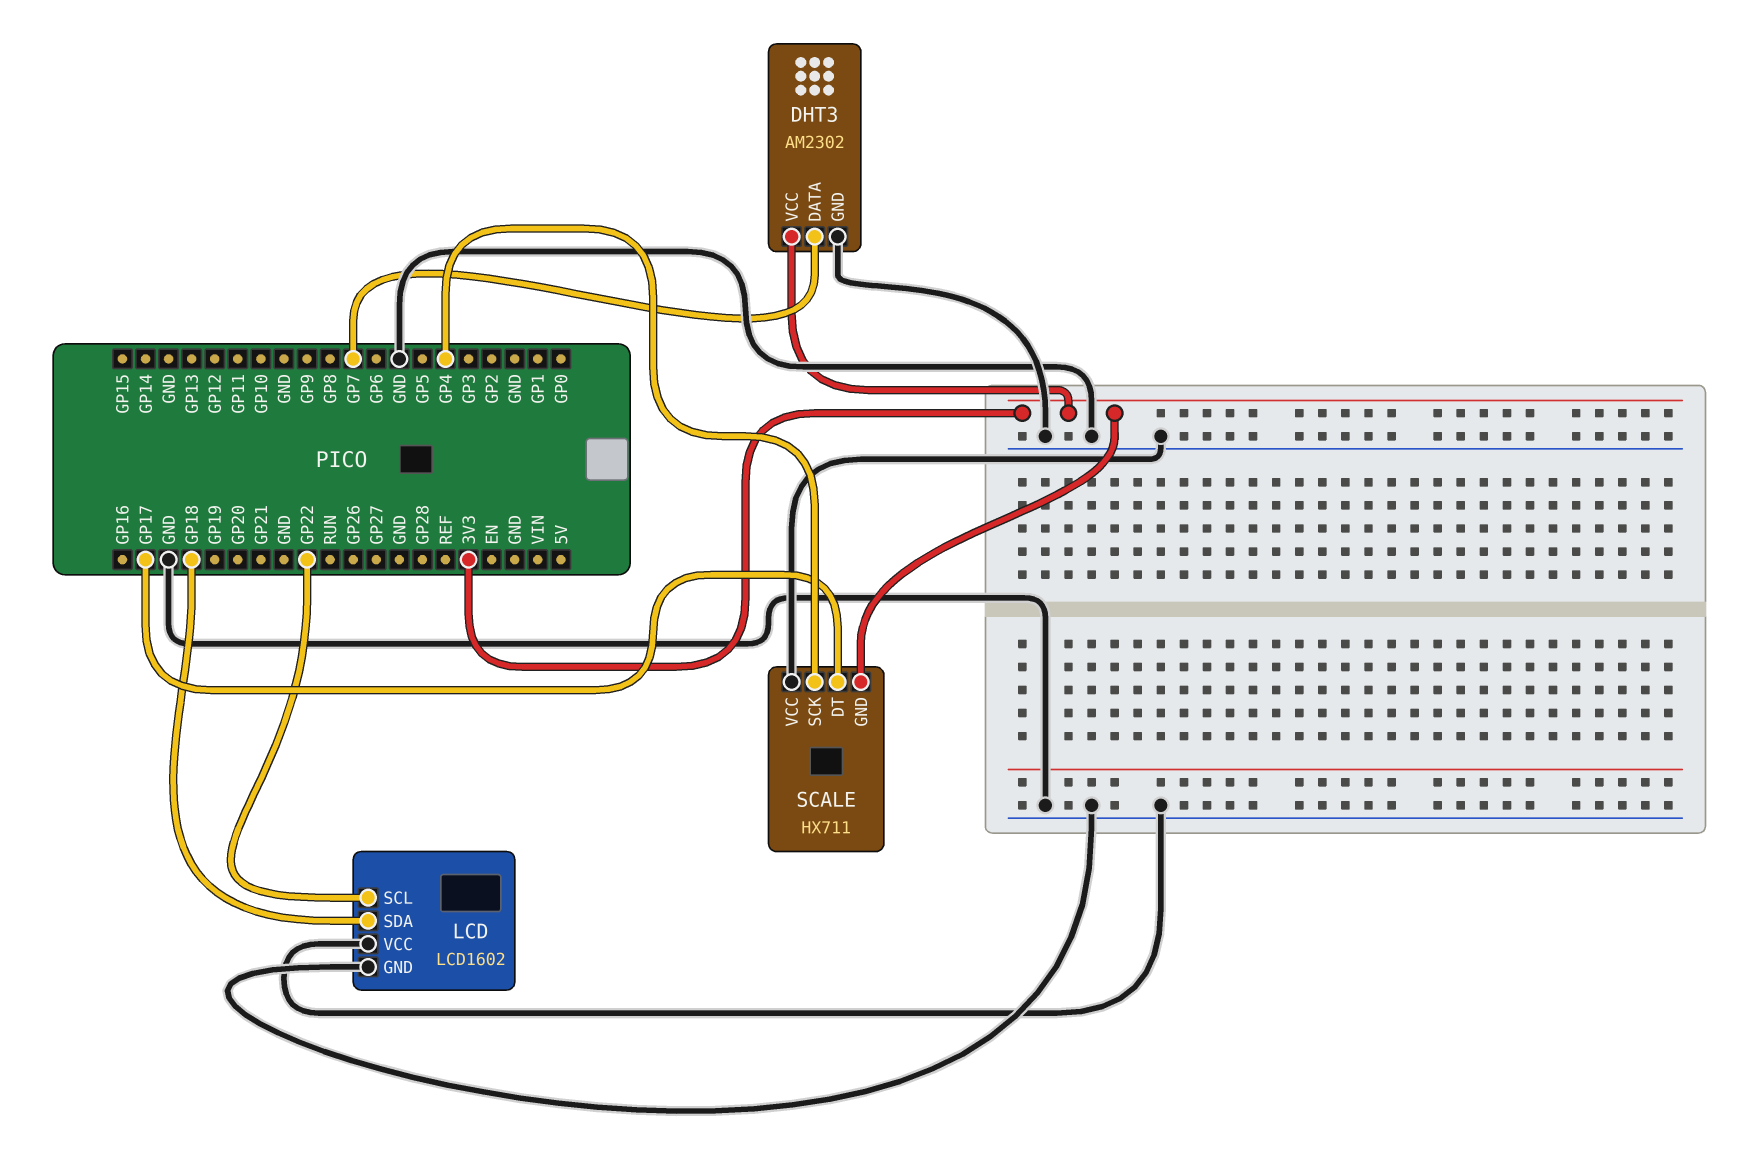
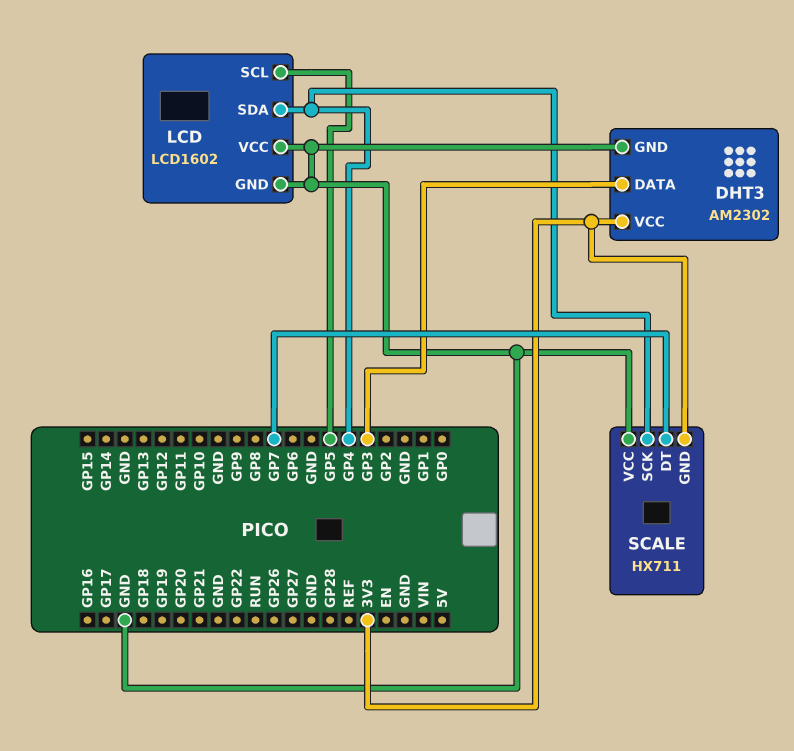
DHT3 pin DATA: GP7 -> GP3
LCD pin SCL: GP22 -> GP5
LCD pin SDA: GP18 -> GP4
SCALE pin DT: GP17 -> GP7

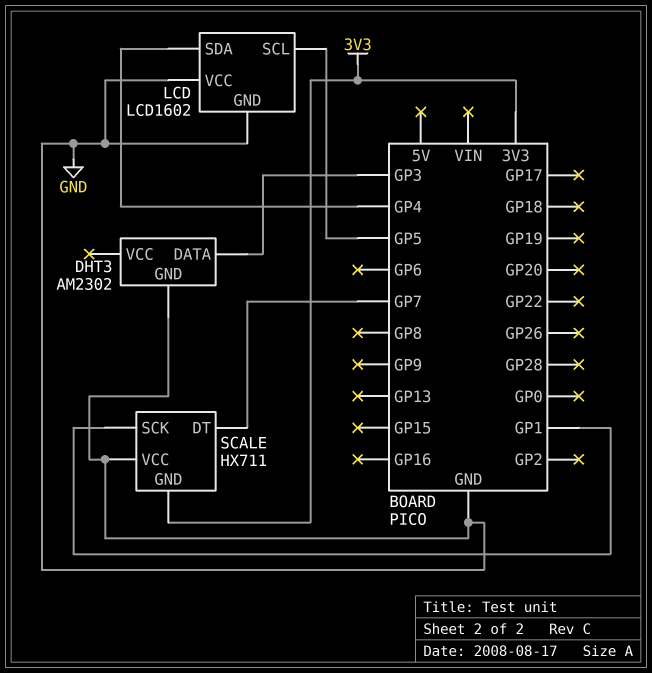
DHT3 pin VCC: 3V3 -> none
SCALE pin SCK: GP4 -> GP1

